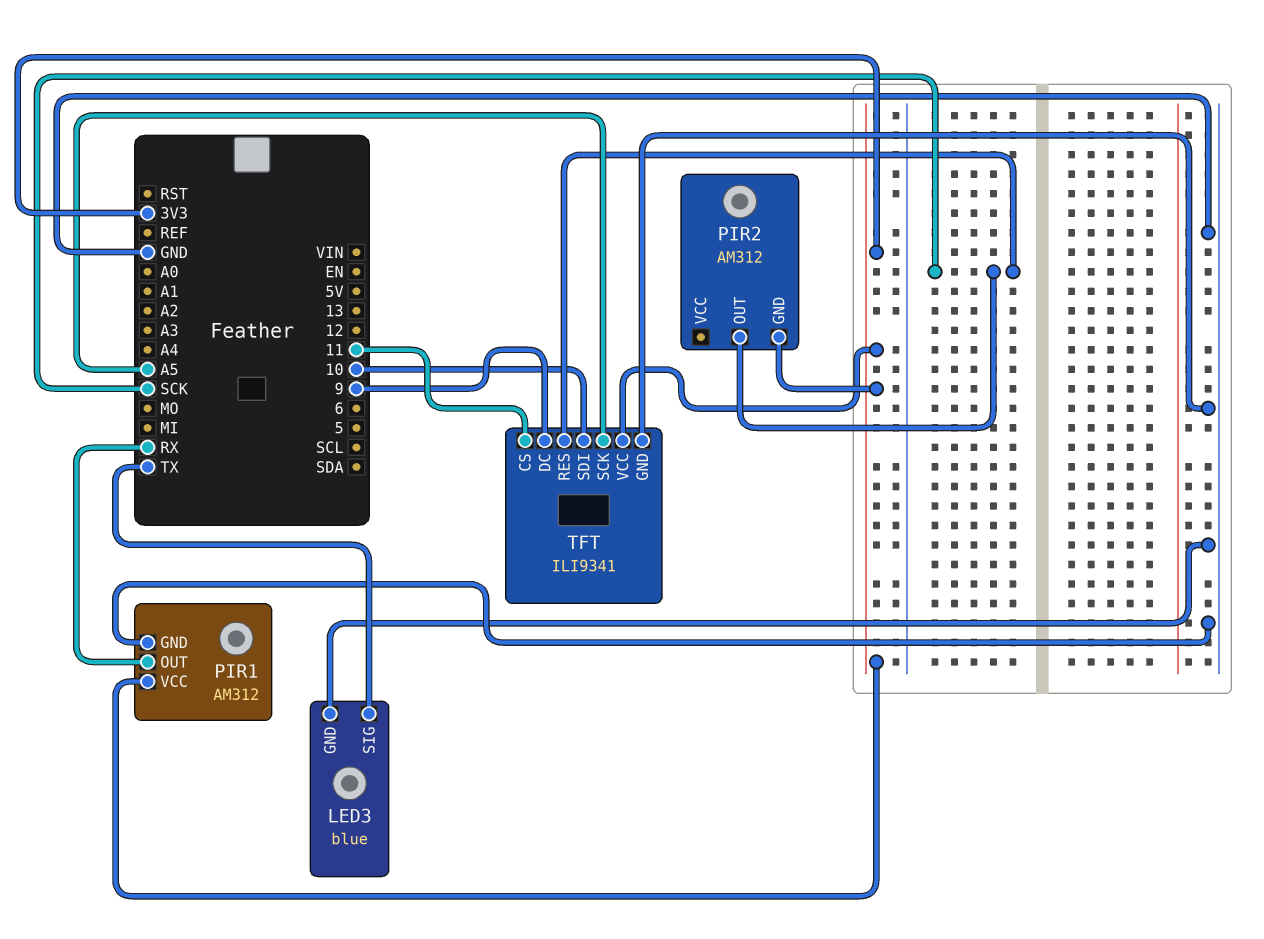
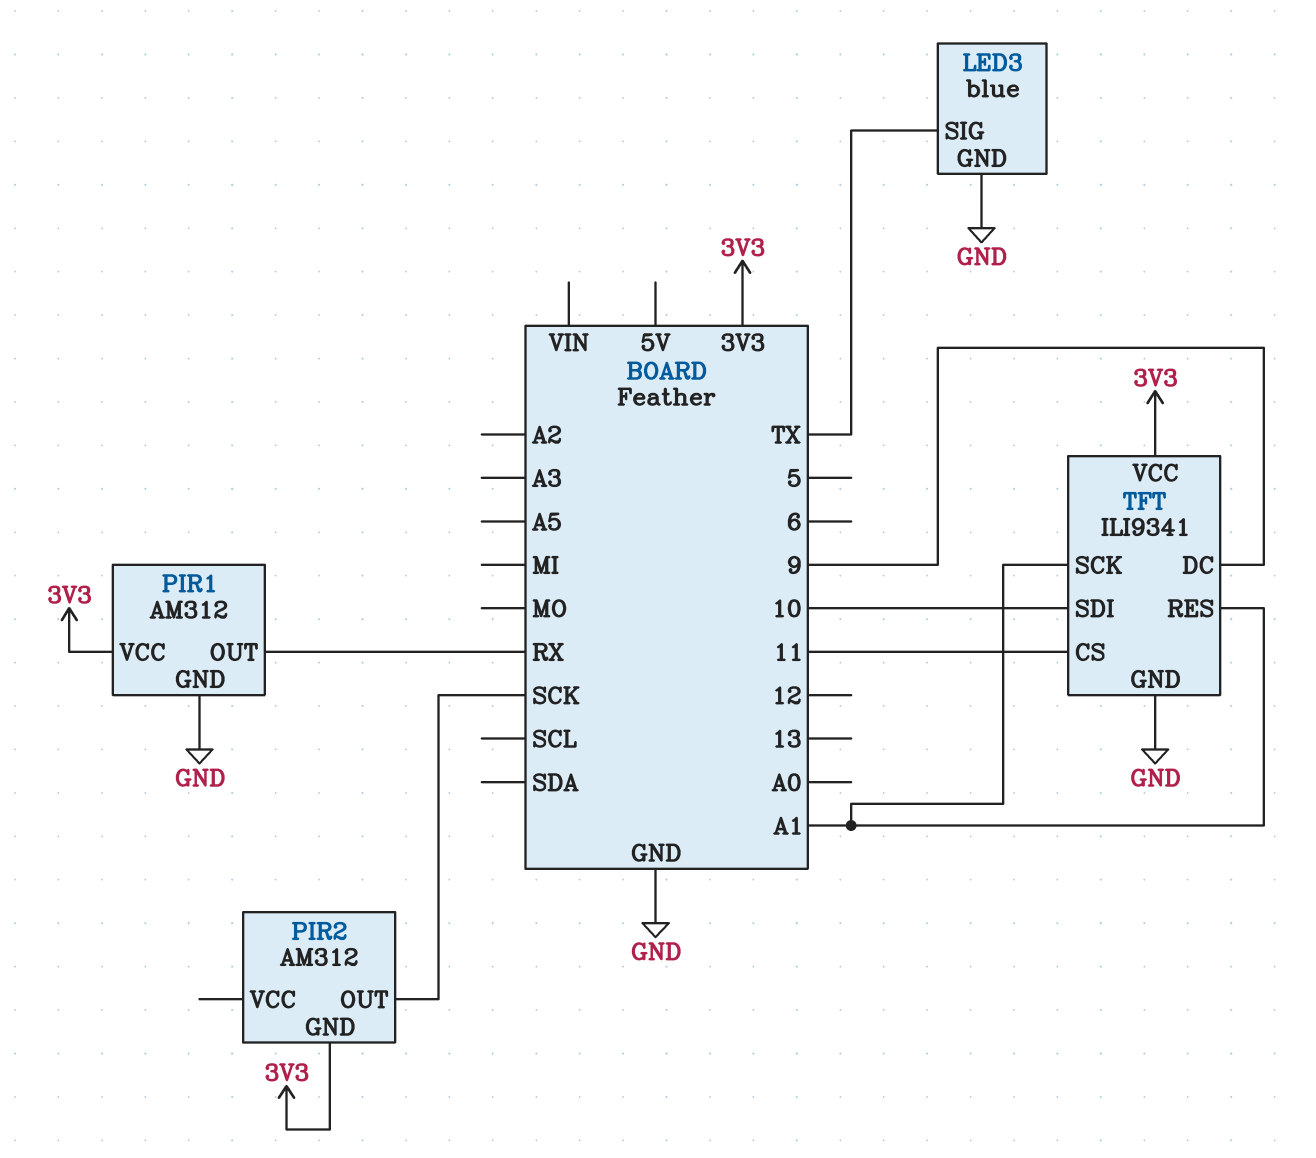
TFT pin RES: SCK -> A1
TFT pin SCK: A5 -> A1

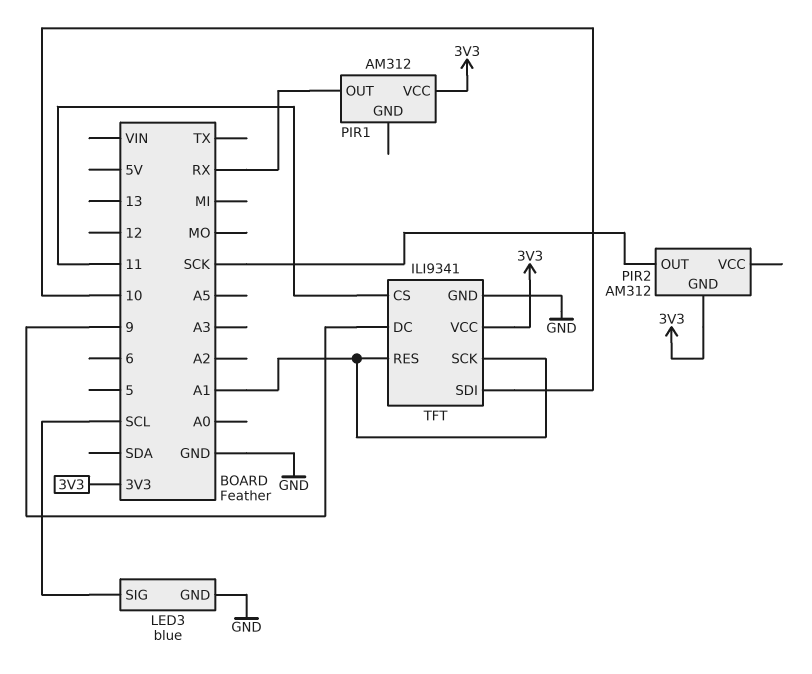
LED3 pin SIG: TX -> SCL
PIR1 pin GND: GND -> none

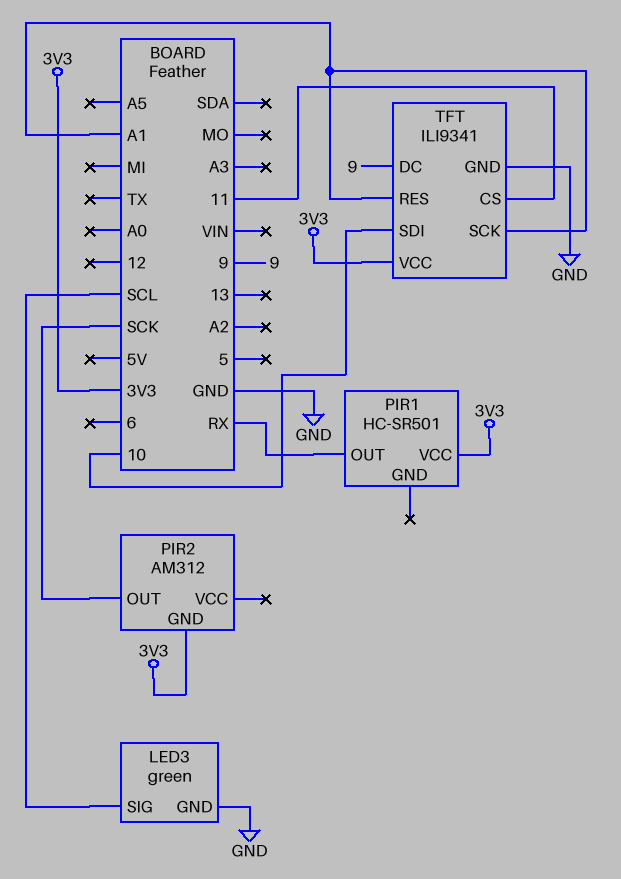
LED3: blue -> green
PIR1: AM312 -> HC-SR501

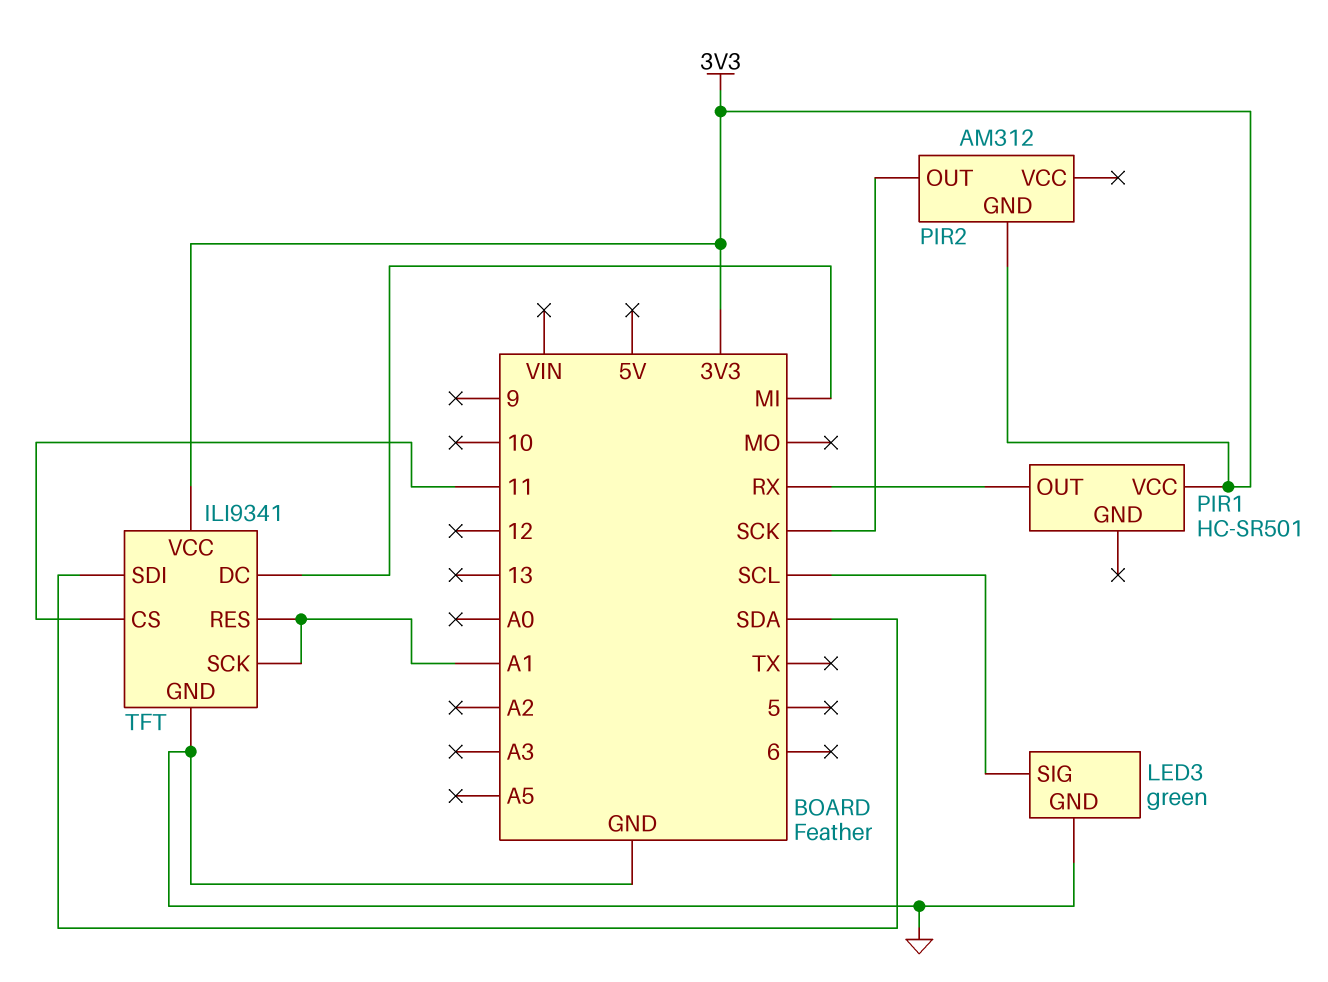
TFT pin DC: 9 -> MI
TFT pin SDI: 10 -> SDA

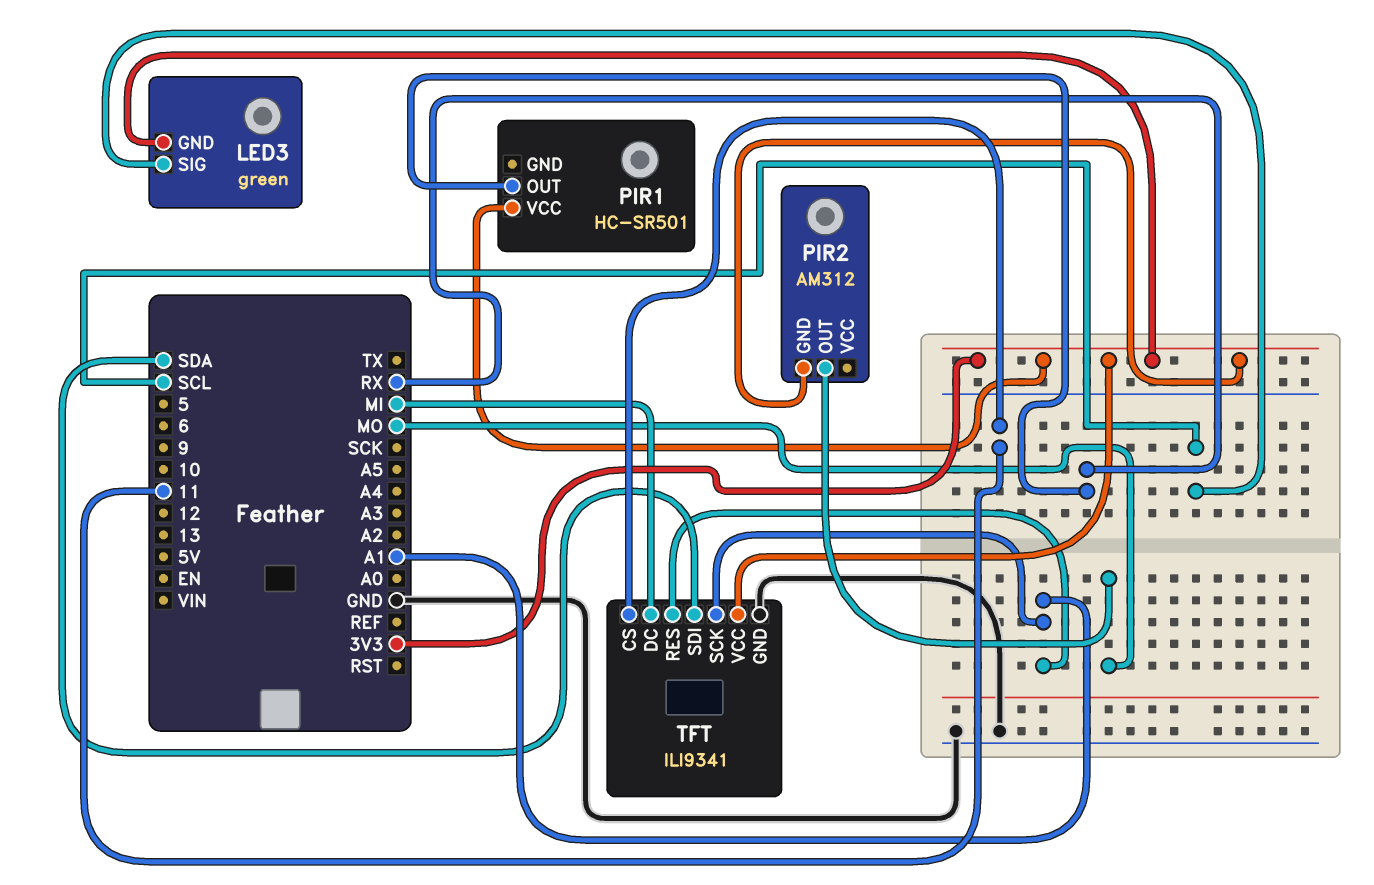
LED3 pin GND: GND -> 3V3
PIR2 pin OUT: SCK -> MO

